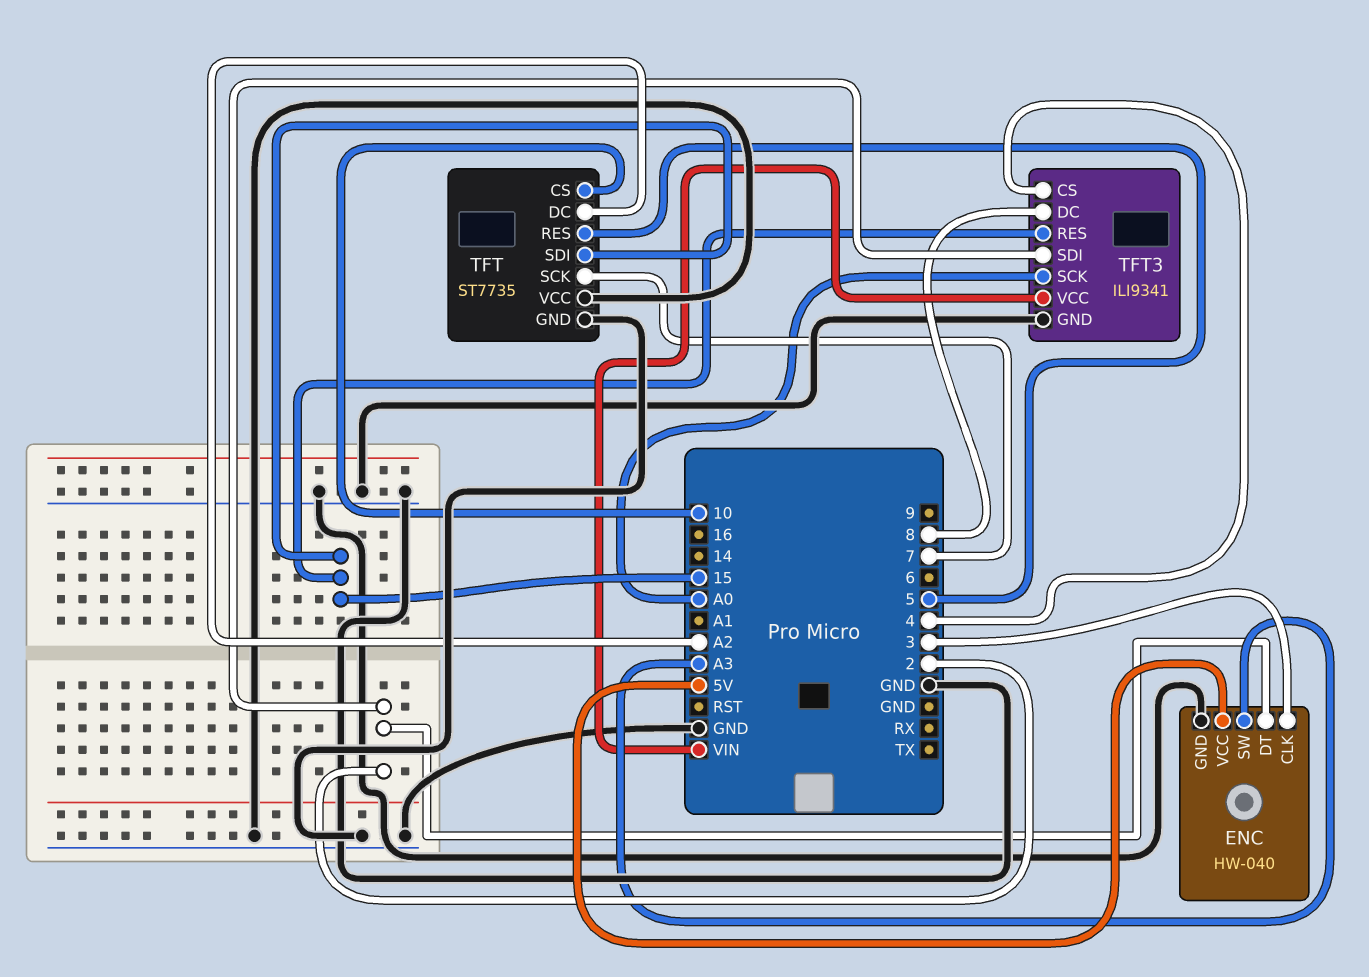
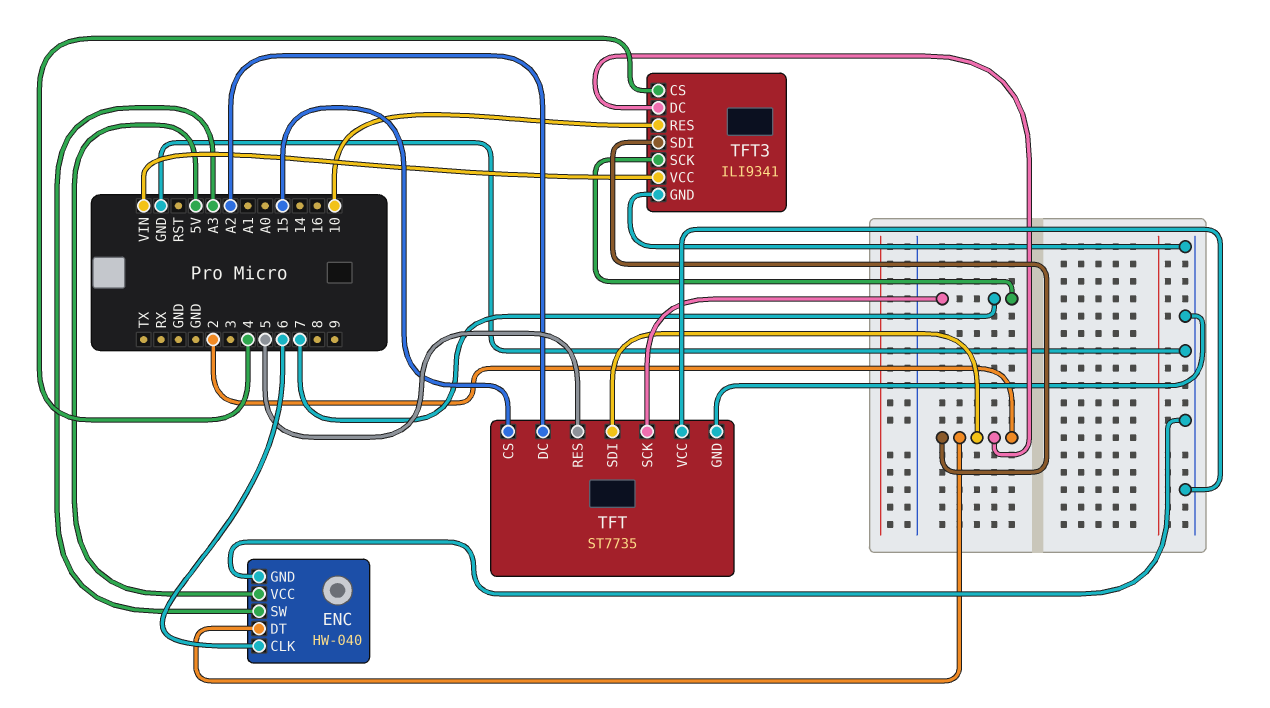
ENC pin CLK: 3 -> 6
TFT pin CS: 10 -> 15
TFT pin SDI: 15 -> 2
TFT3 pin DC: 8 -> 2
TFT3 pin RES: 15 -> 10
TFT3 pin SCK: A0 -> 7

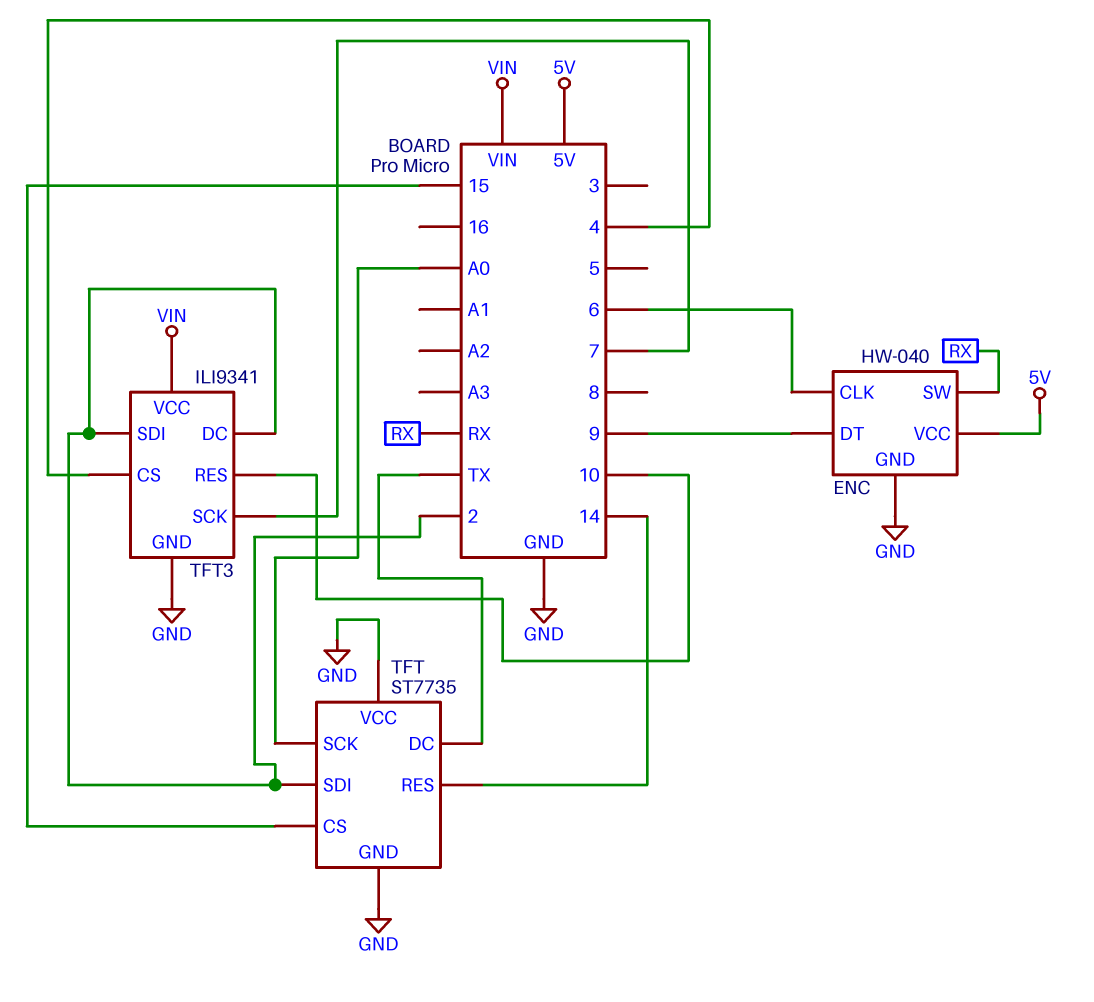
ENC pin DT: 2 -> 9
ENC pin SW: A3 -> RX
TFT pin DC: A2 -> TX
TFT pin RES: 5 -> 14
TFT pin SCK: 7 -> A0

